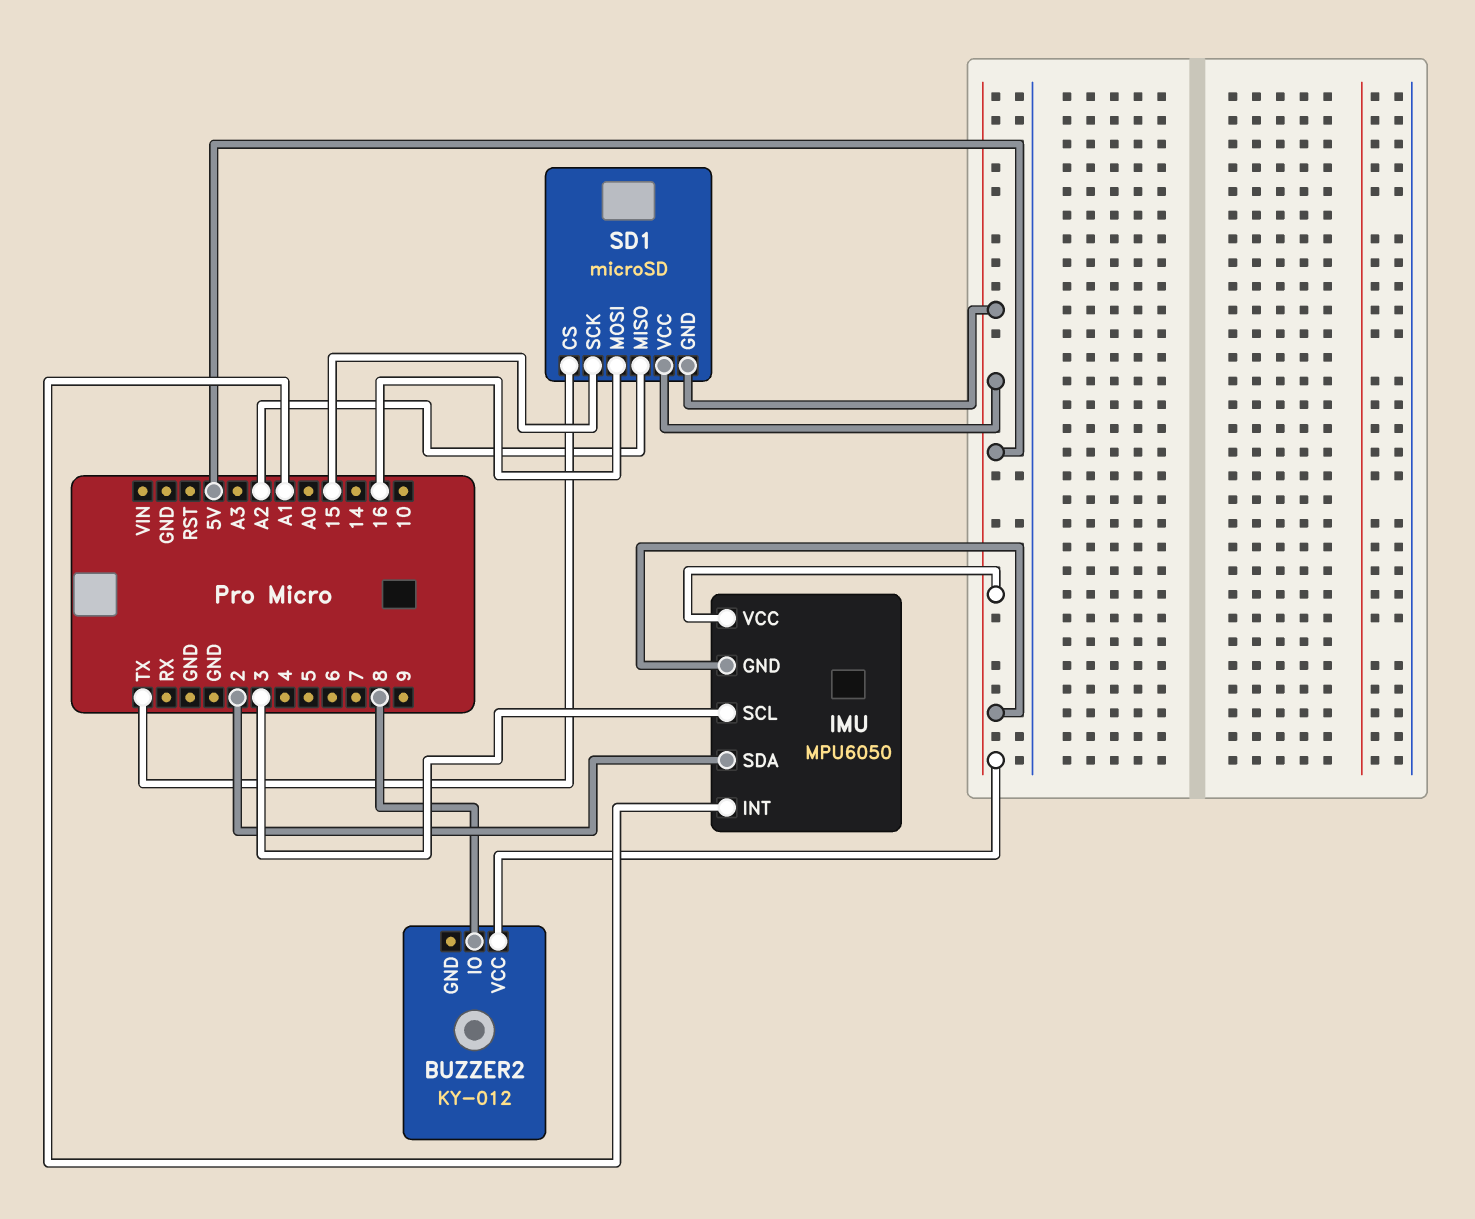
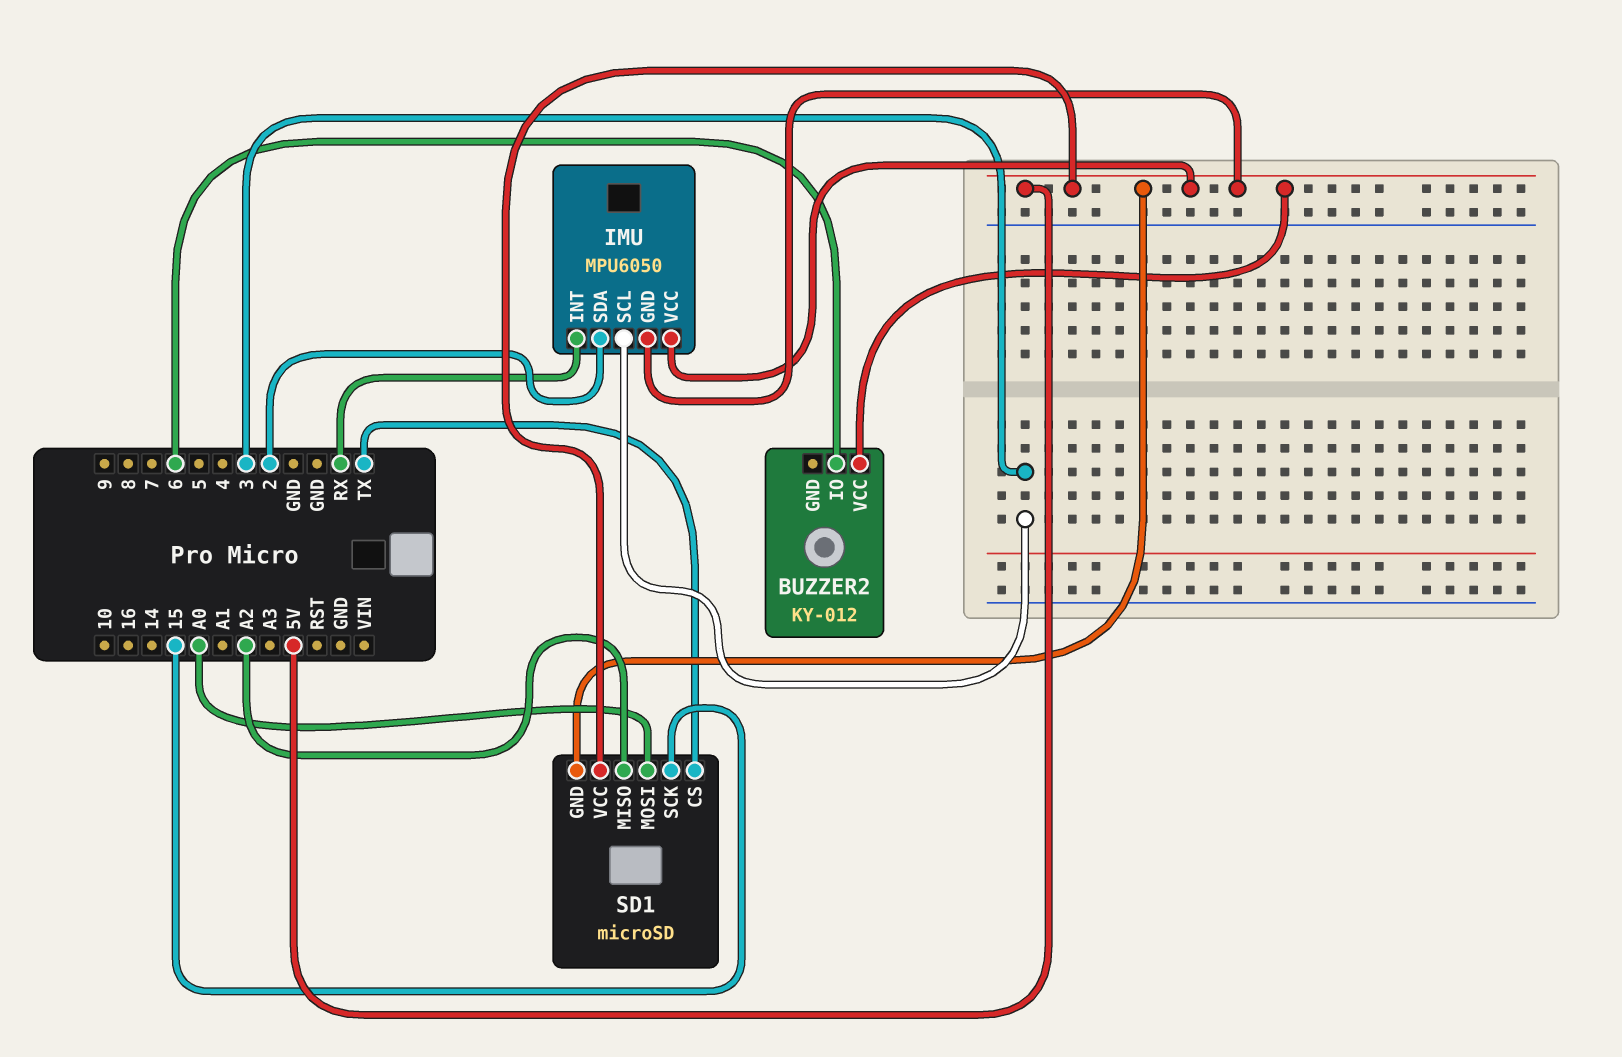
BUZZER2 pin IO: 8 -> 6
IMU pin INT: A1 -> RX
SD1 pin MOSI: 16 -> A0

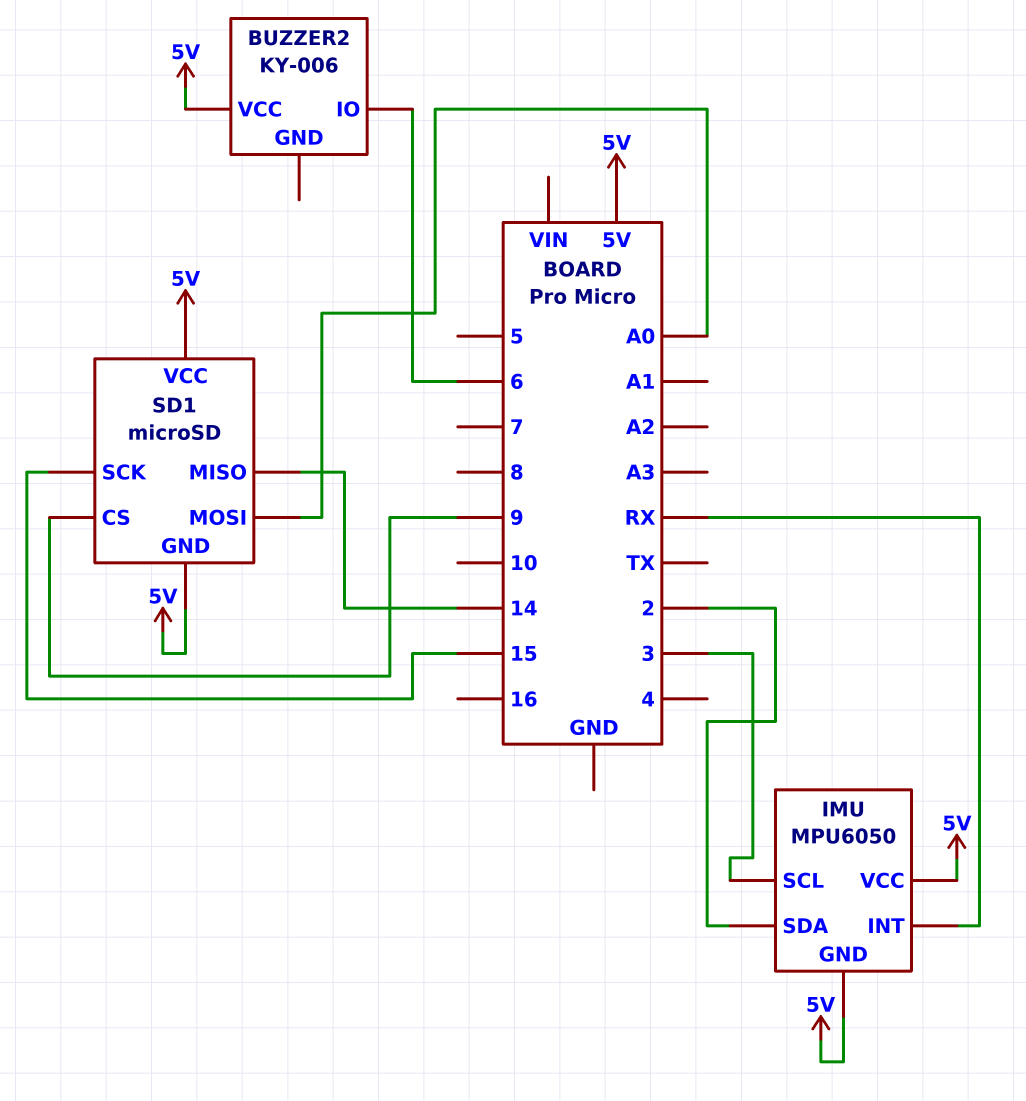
BUZZER2: KY-012 -> KY-006
SD1 pin CS: TX -> 9
SD1 pin MISO: A2 -> 14

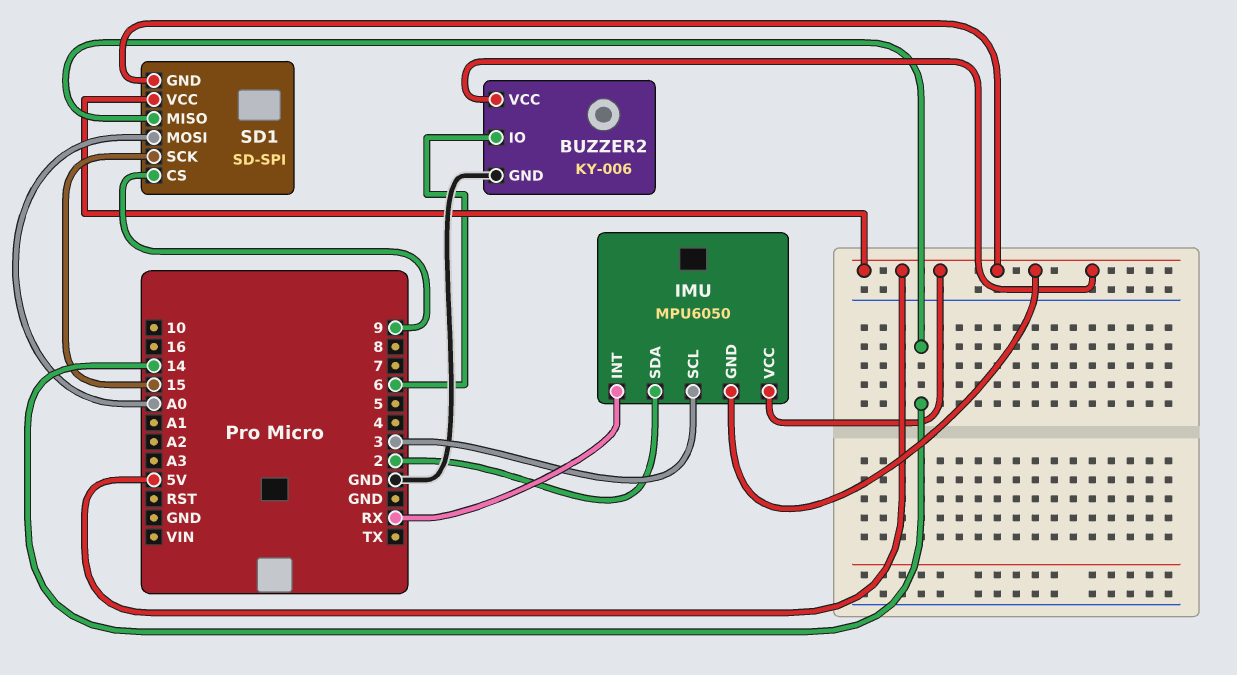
BUZZER2 pin GND: none -> GND
SD1: microSD -> SD-SPI

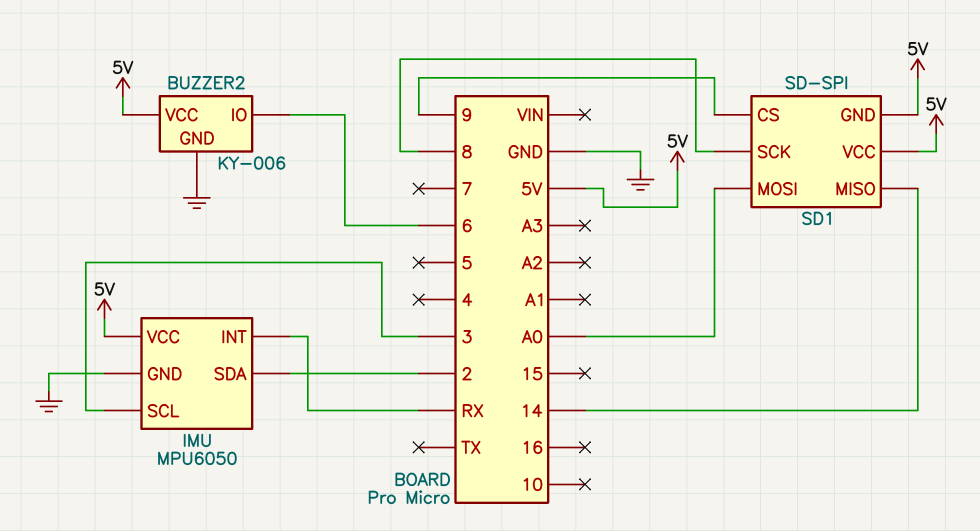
IMU pin GND: 5V -> GND
SD1 pin SCK: 15 -> 8

